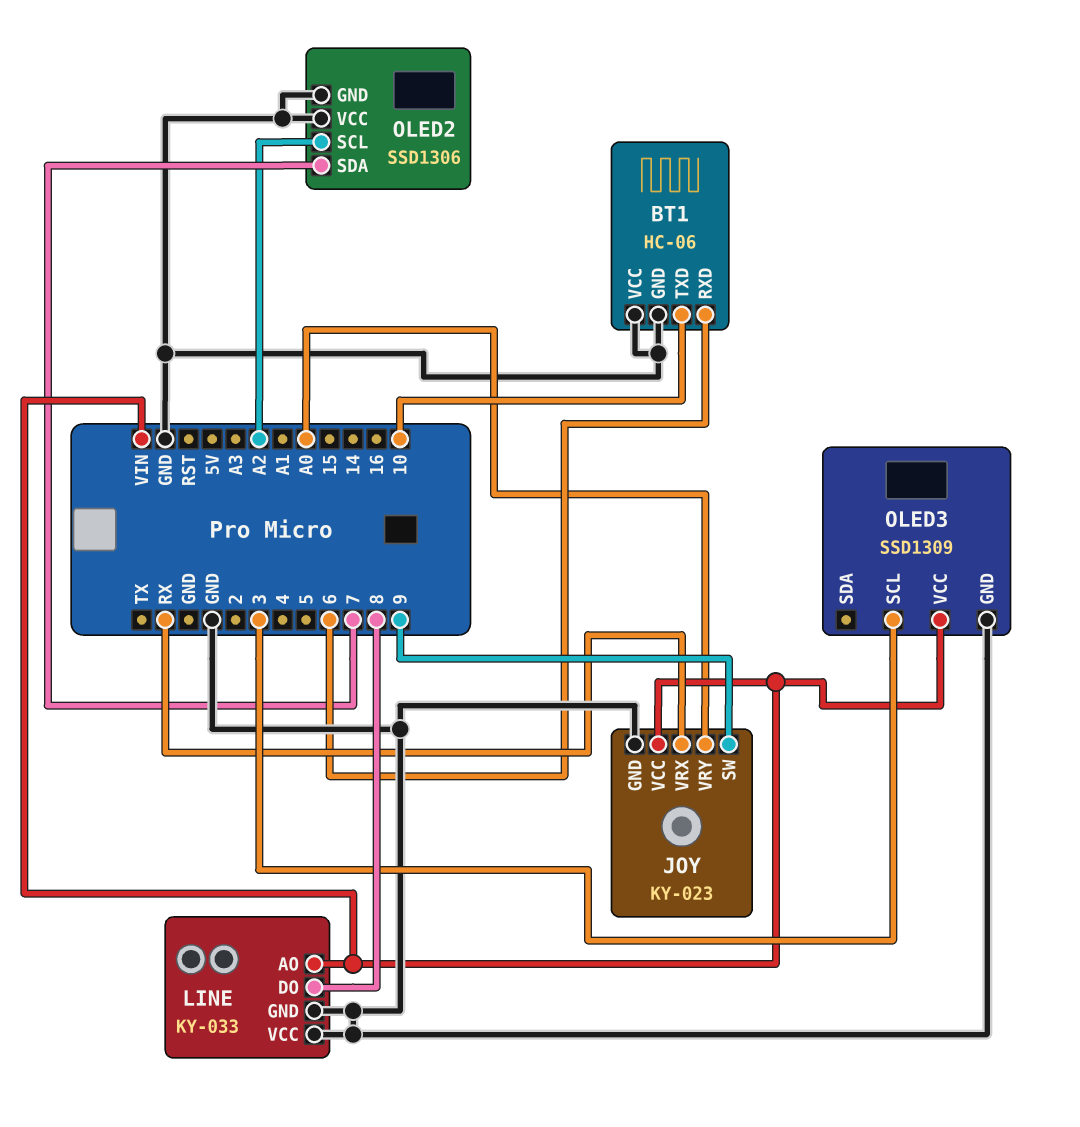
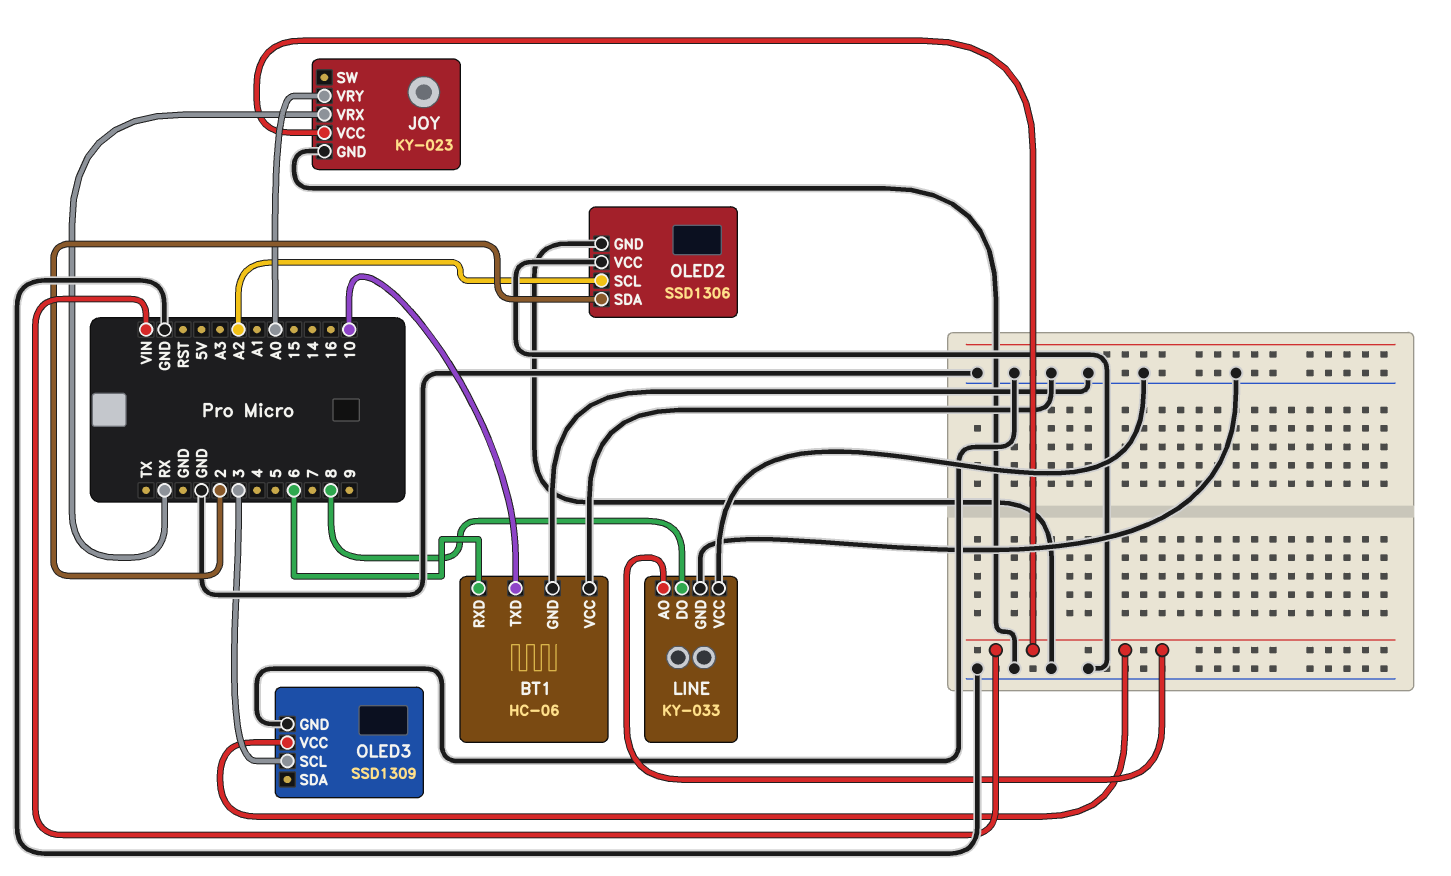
JOY pin SW: 9 -> none
OLED2 pin SDA: 7 -> 2

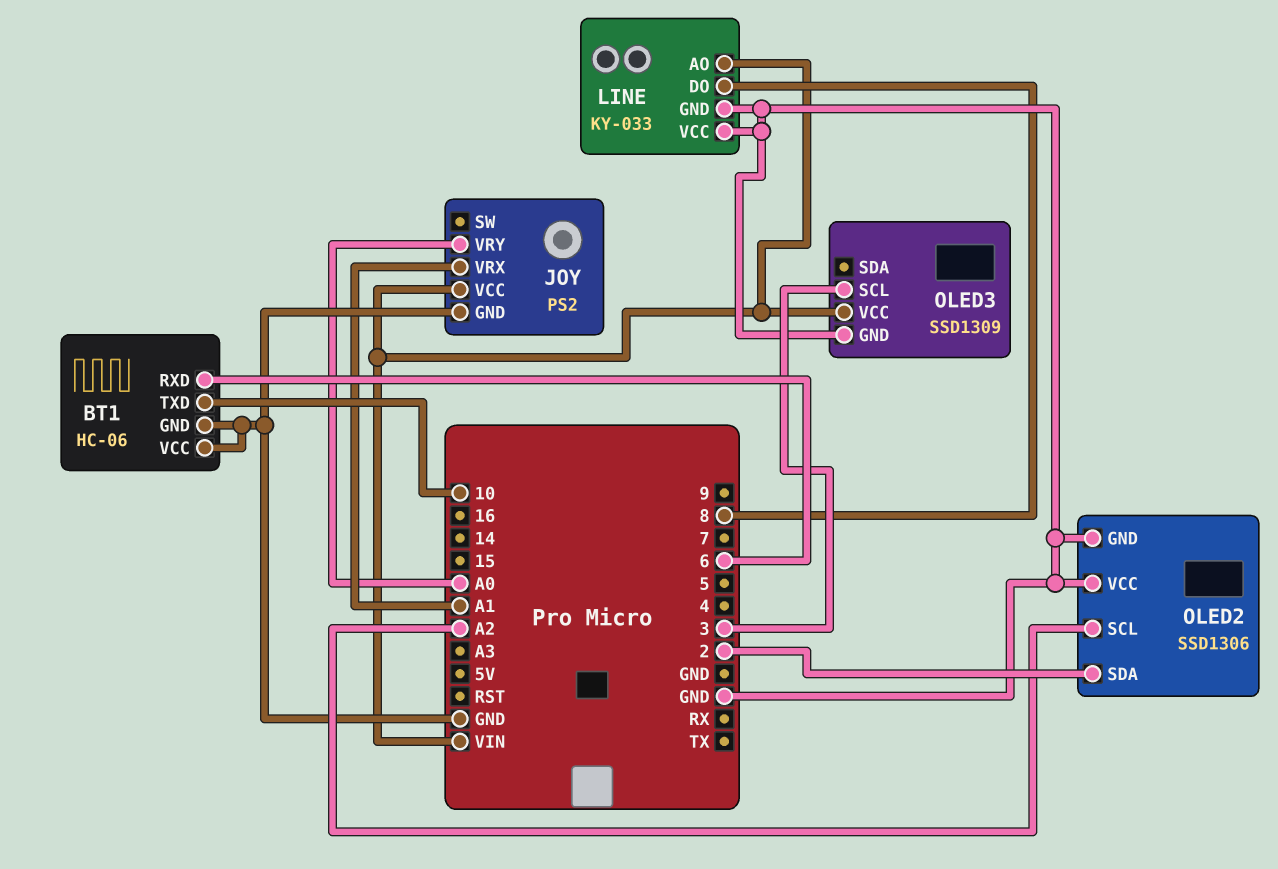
JOY: KY-023 -> PS2
JOY pin VRX: RX -> A1

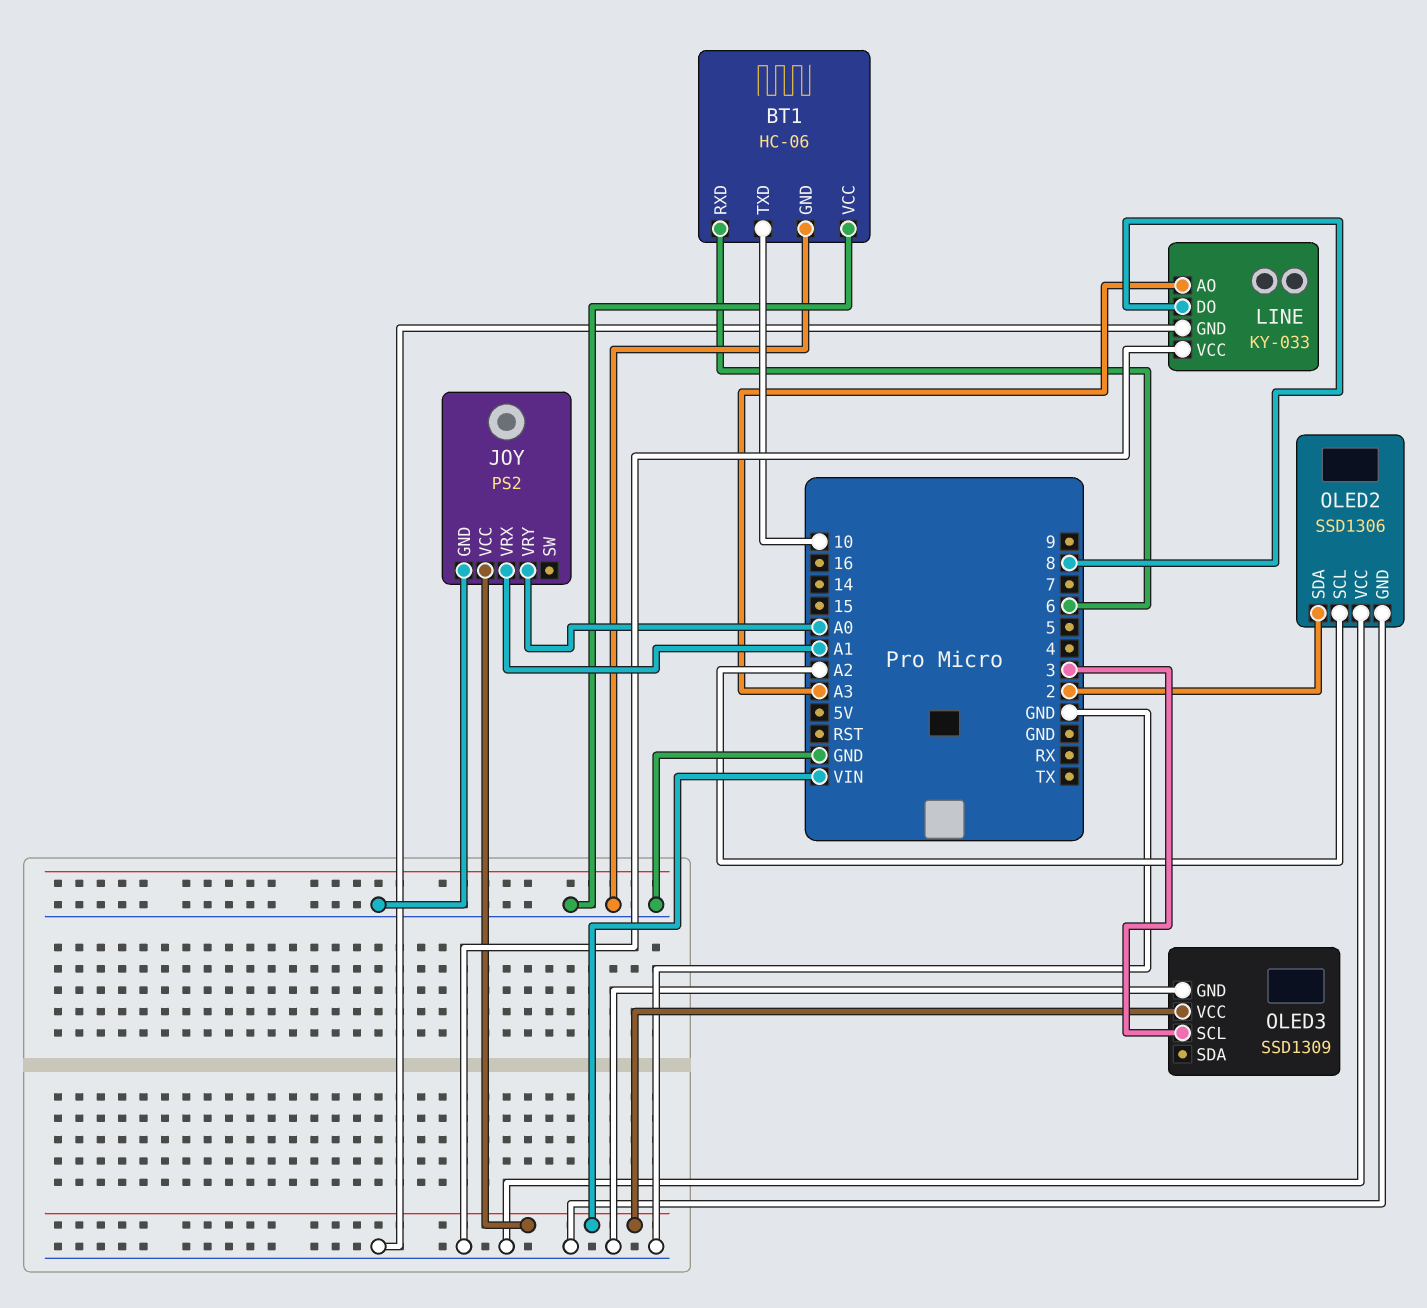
LINE pin AO: VIN -> A3

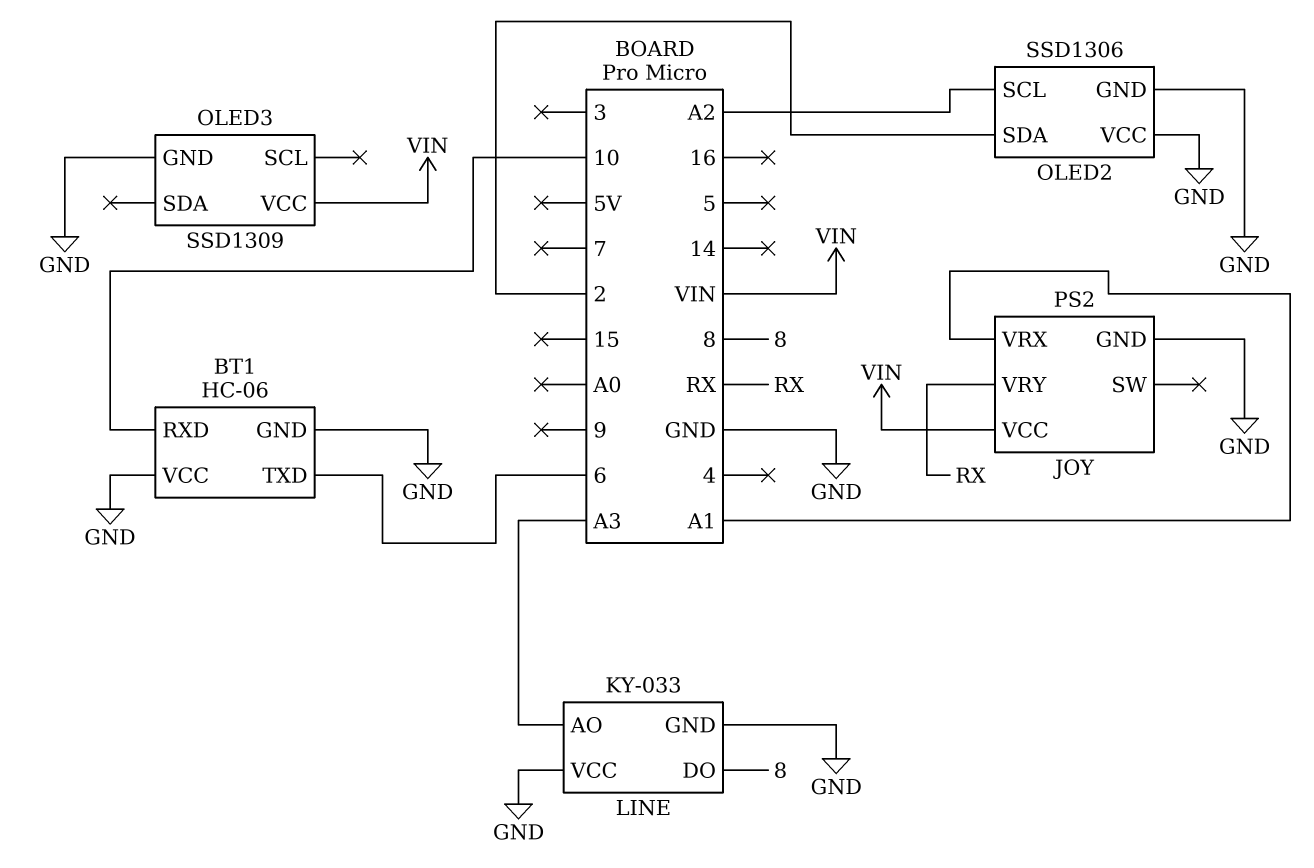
BT1 pin RXD: 6 -> 10
BT1 pin TXD: 10 -> 6
JOY pin VRY: A0 -> RX
OLED3 pin SCL: 3 -> none

